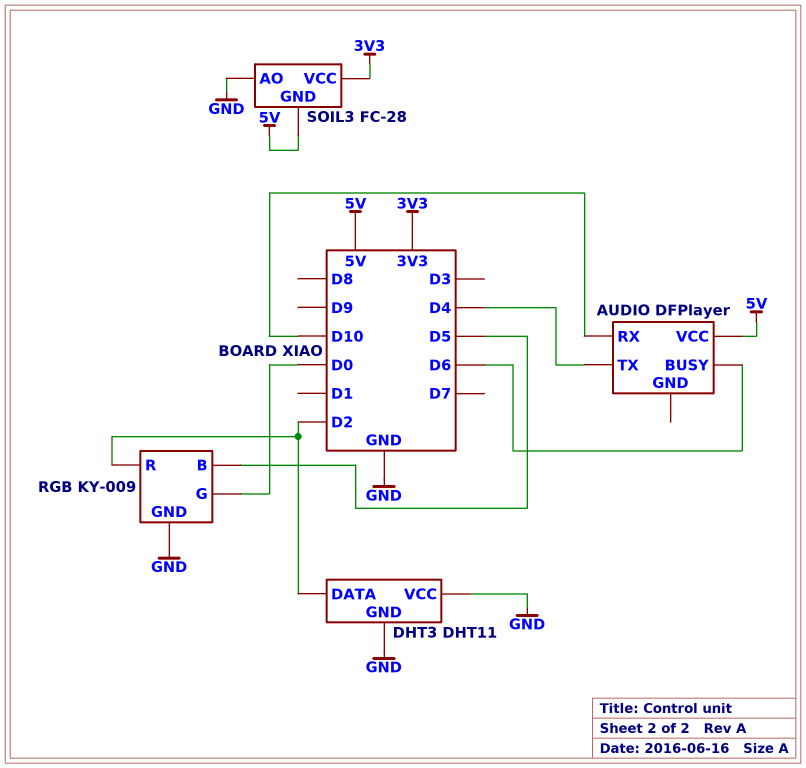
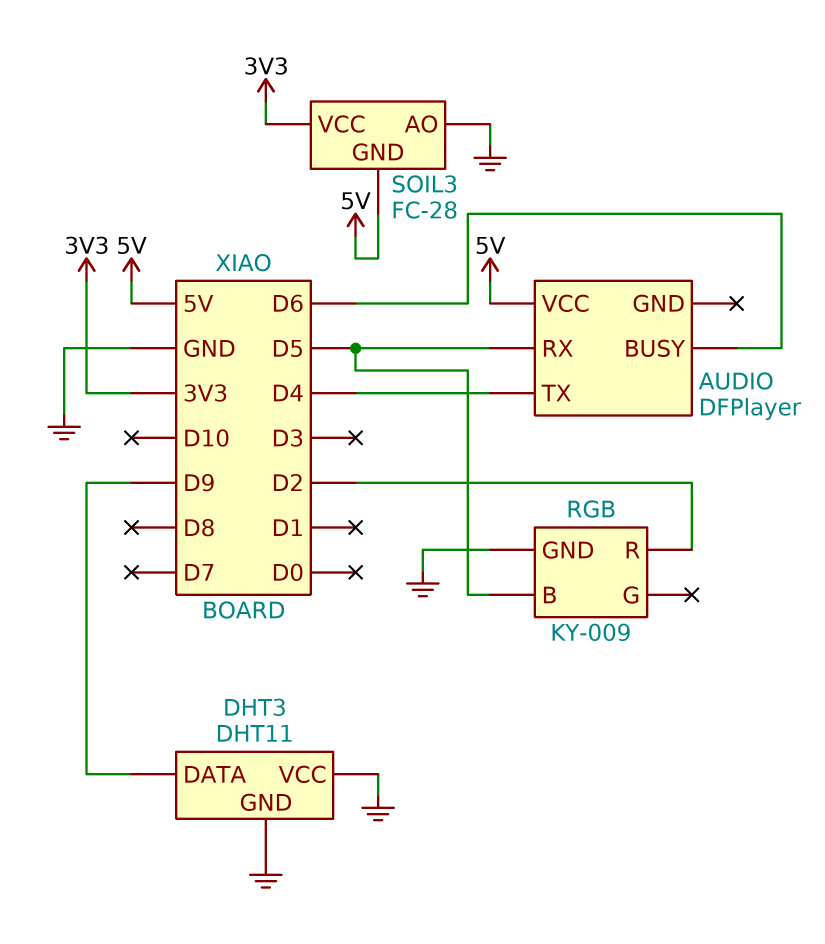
AUDIO pin RX: D10 -> D5
DHT3 pin DATA: D2 -> D9
RGB pin G: D0 -> none

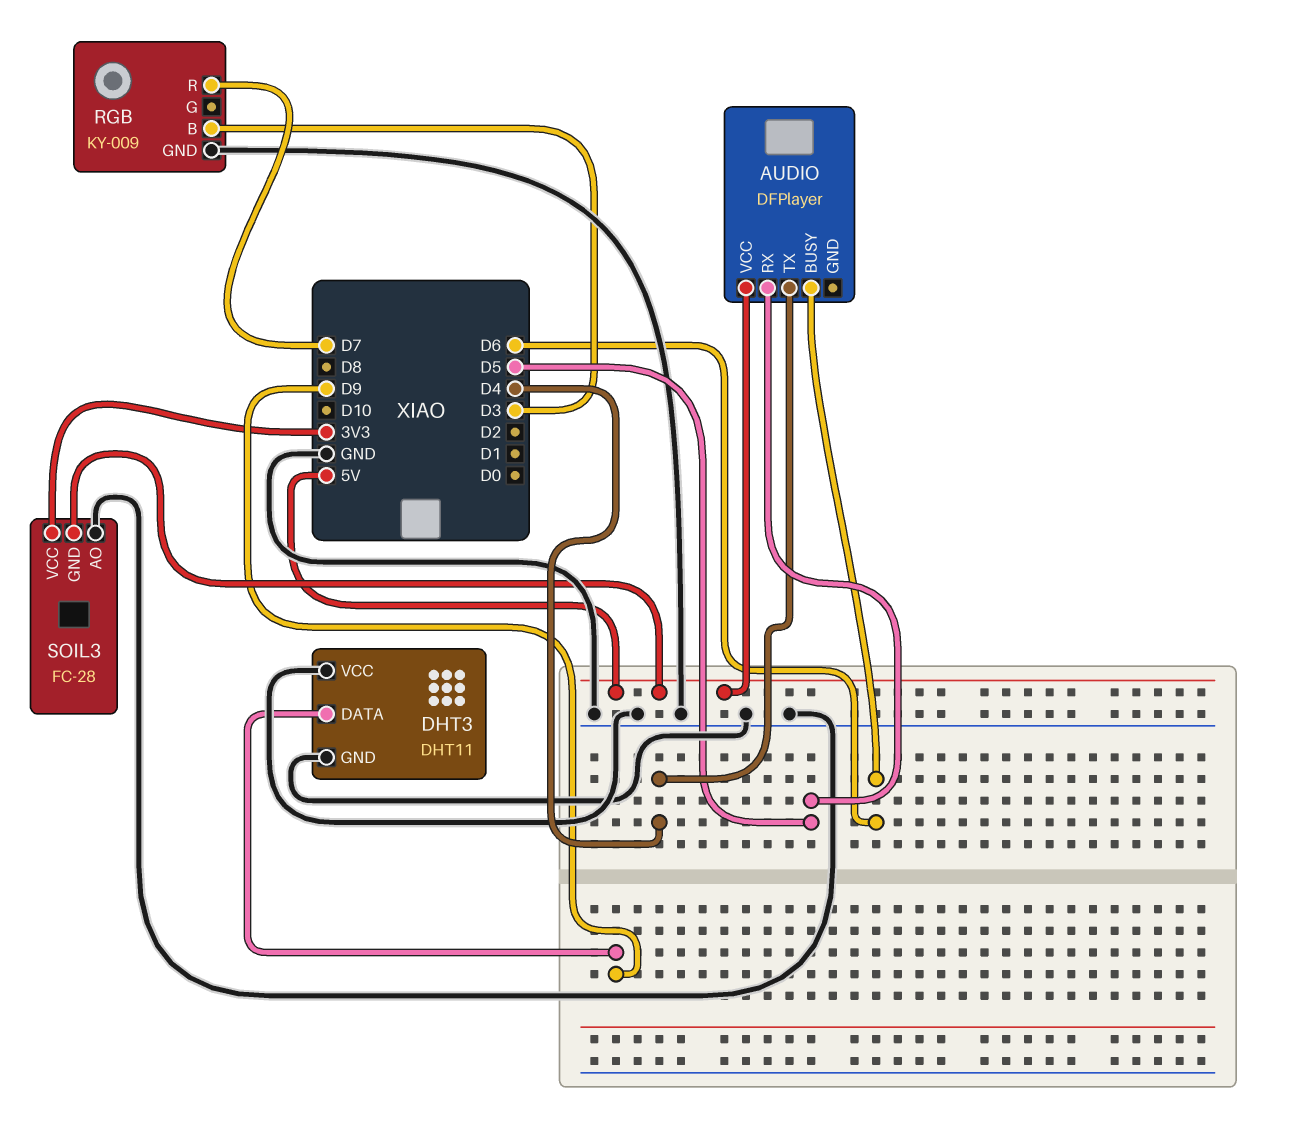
RGB pin B: D5 -> D3
RGB pin R: D2 -> D7

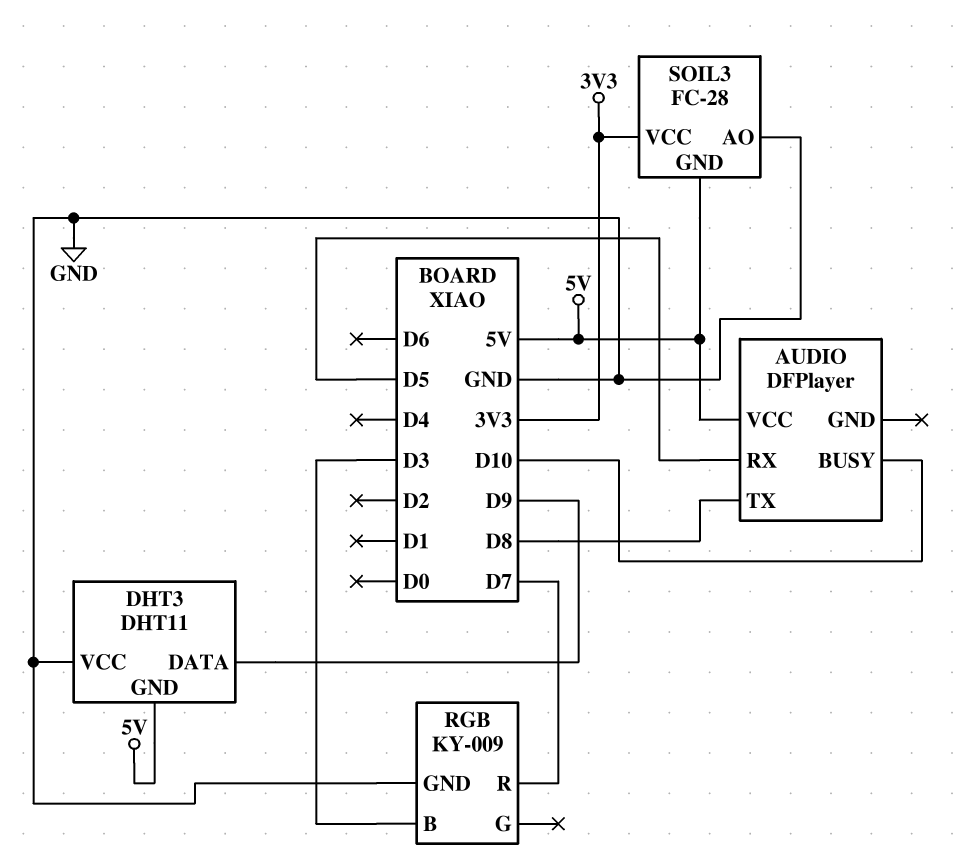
AUDIO pin BUSY: D6 -> D10
AUDIO pin TX: D4 -> D8
DHT3 pin GND: GND -> 5V

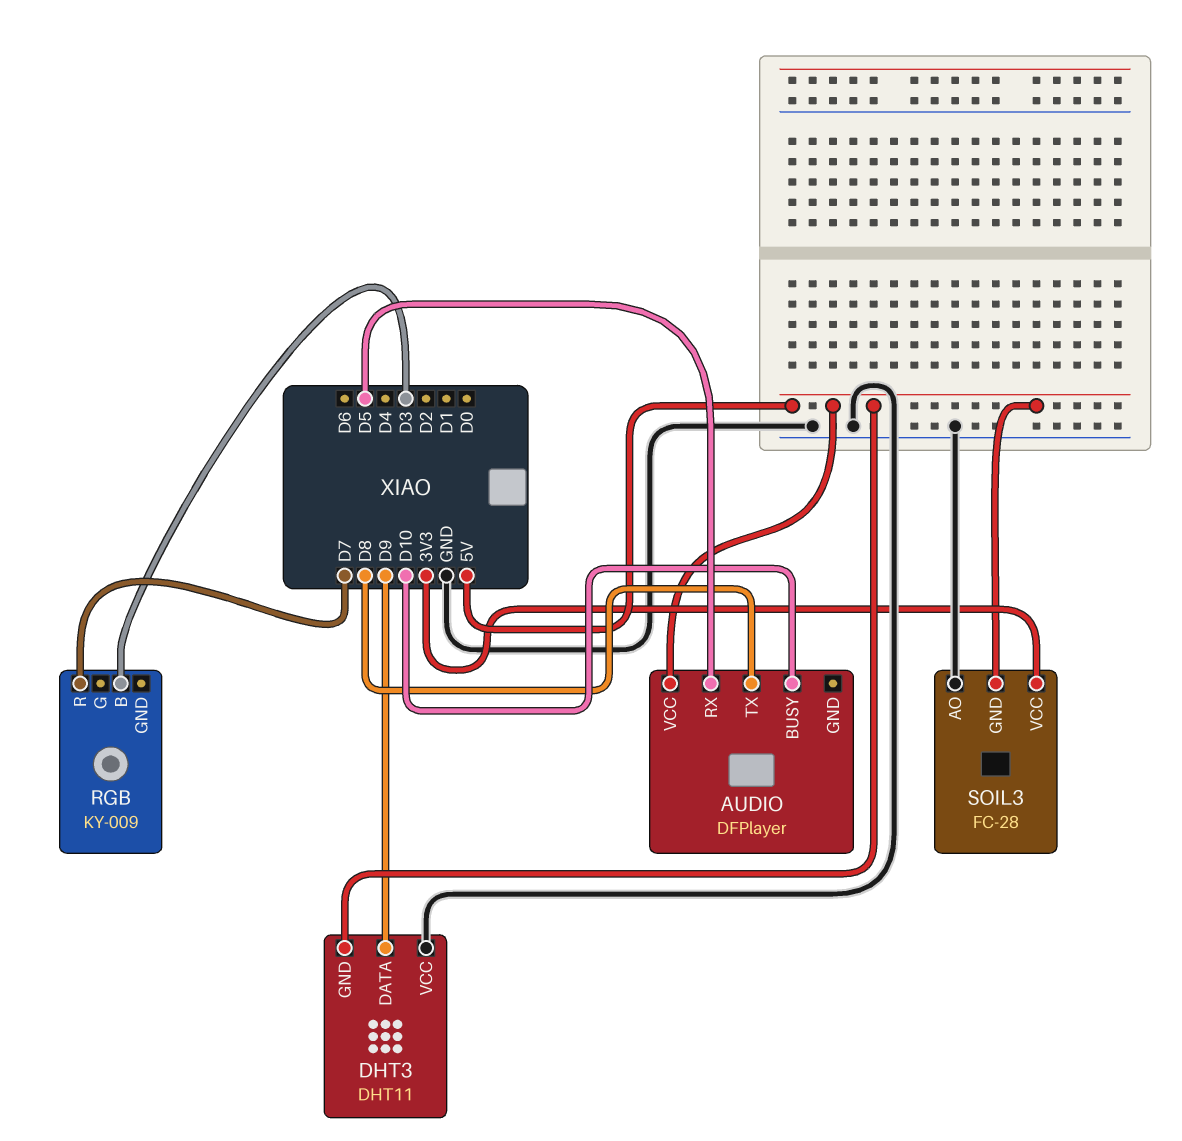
RGB pin GND: GND -> none

